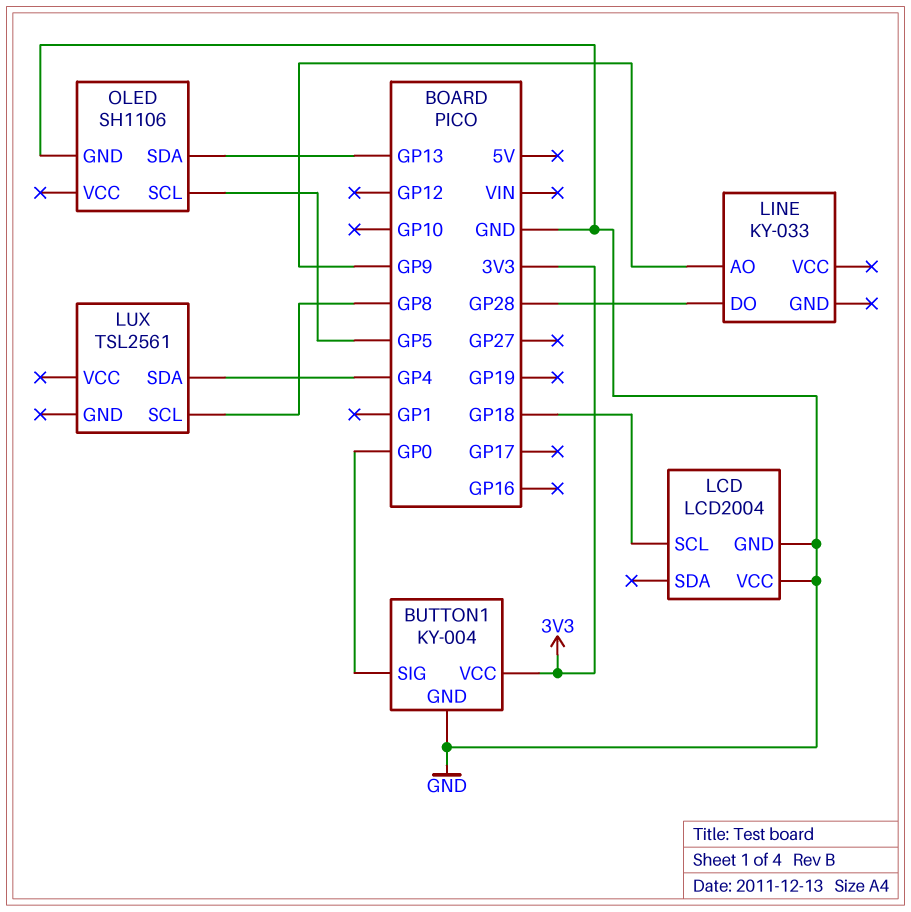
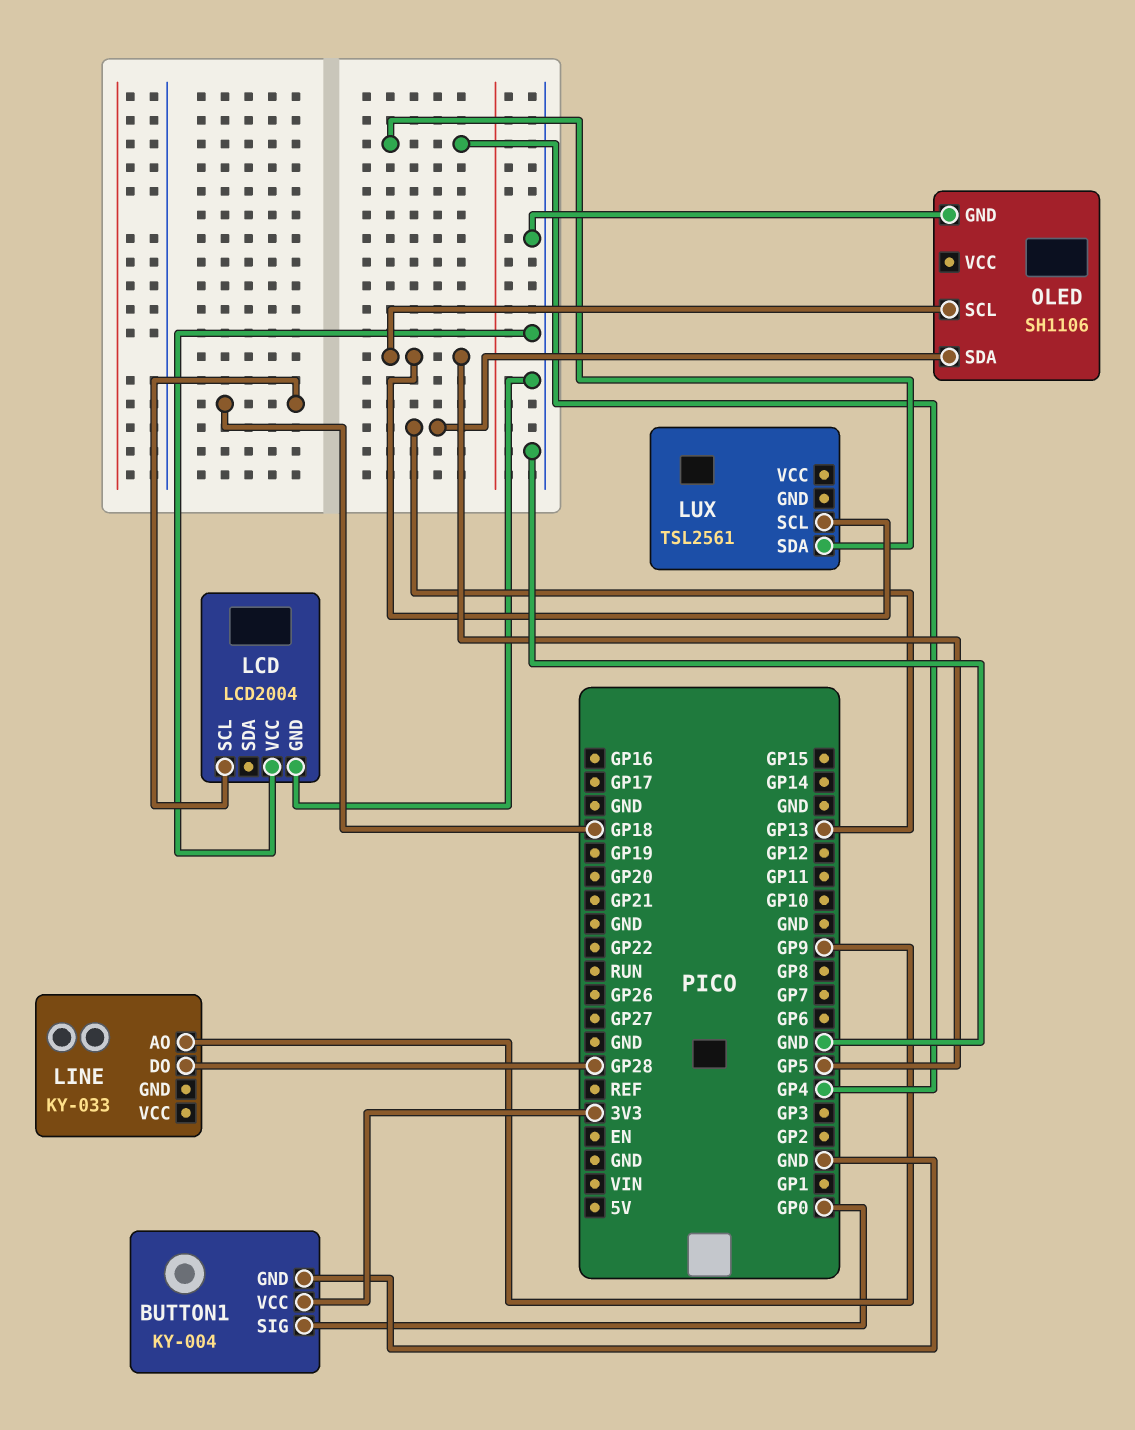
LUX pin SCL: GP8 -> GP5

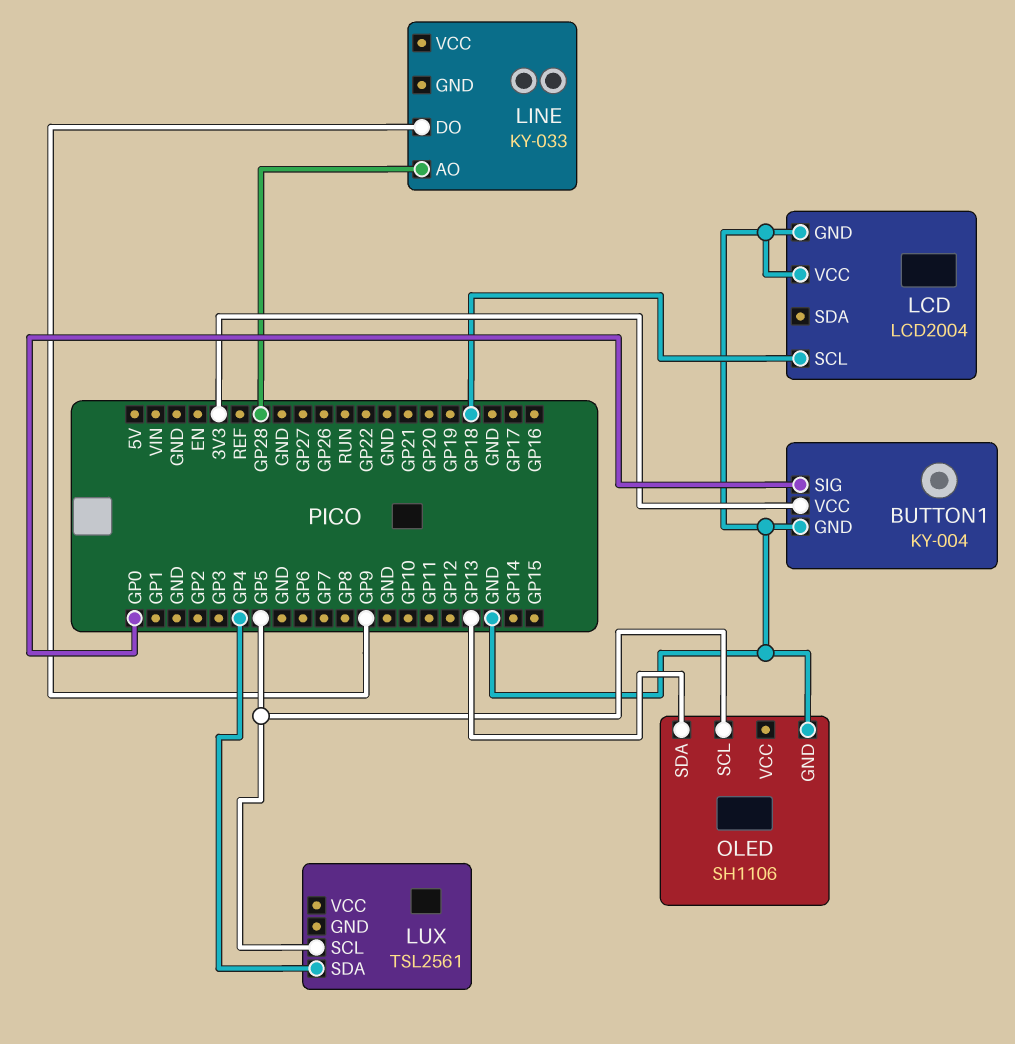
LINE pin AO: GP9 -> GP28
LINE pin DO: GP28 -> GP9

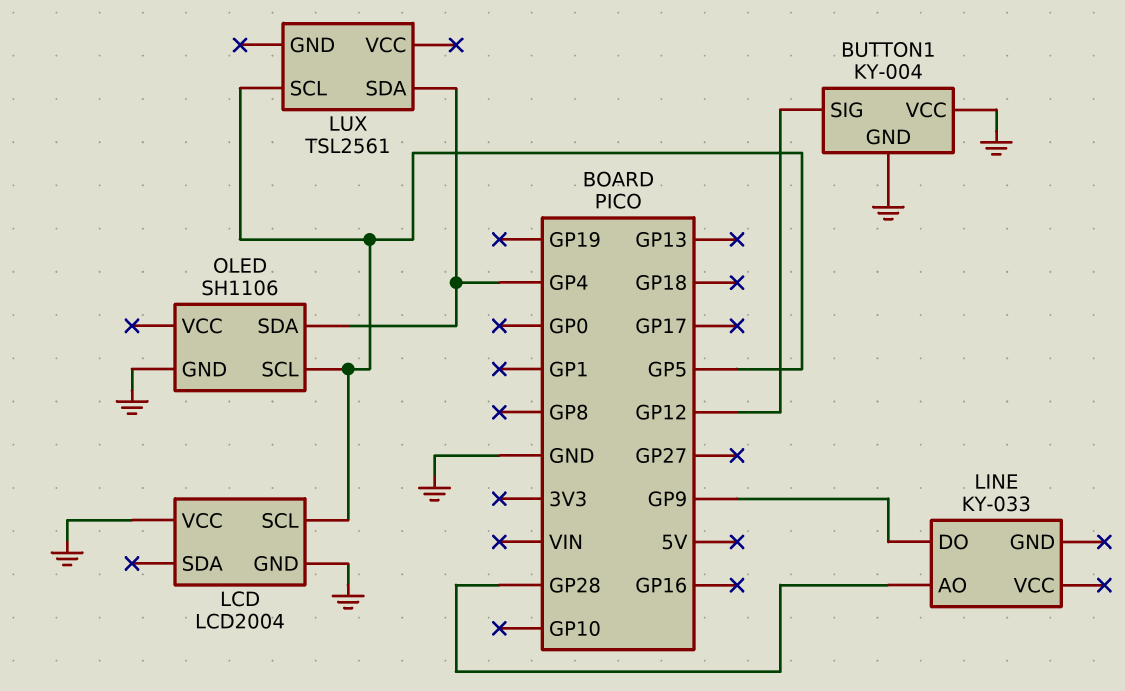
BUTTON1 pin SIG: GP0 -> GP12
BUTTON1 pin VCC: 3V3 -> GND
LCD pin SCL: GP18 -> GP5
OLED pin SDA: GP13 -> GP4

